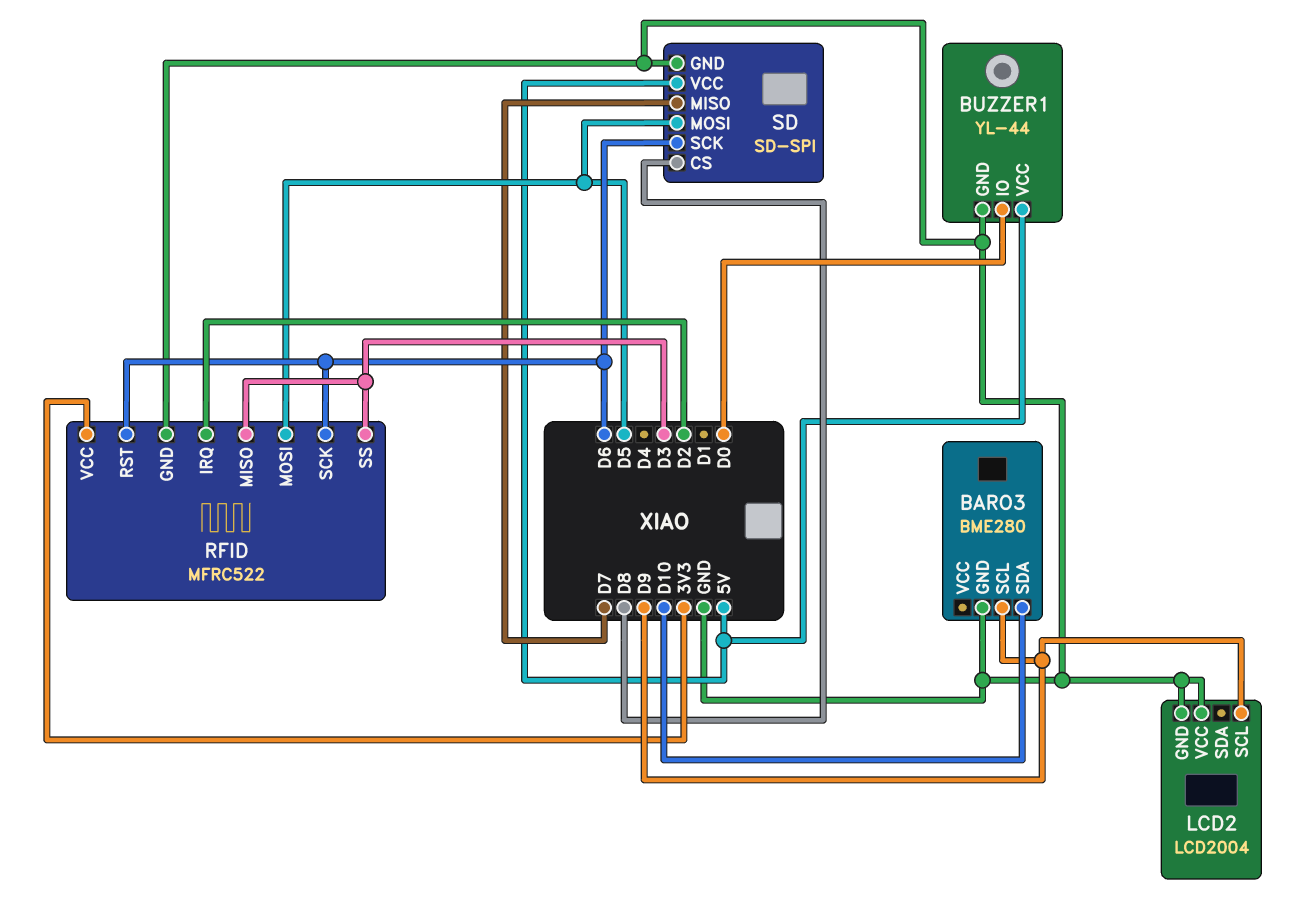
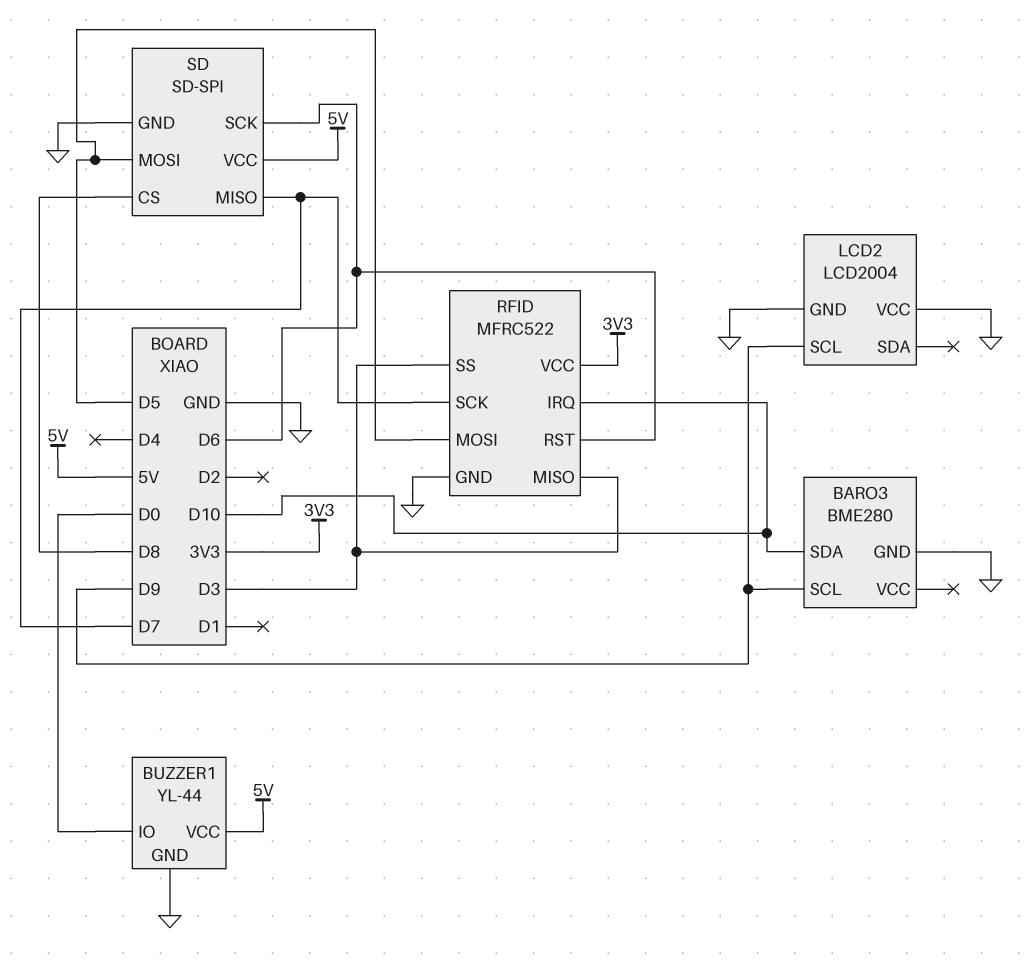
RFID pin IRQ: D2 -> D10
RFID pin SCK: D6 -> D7

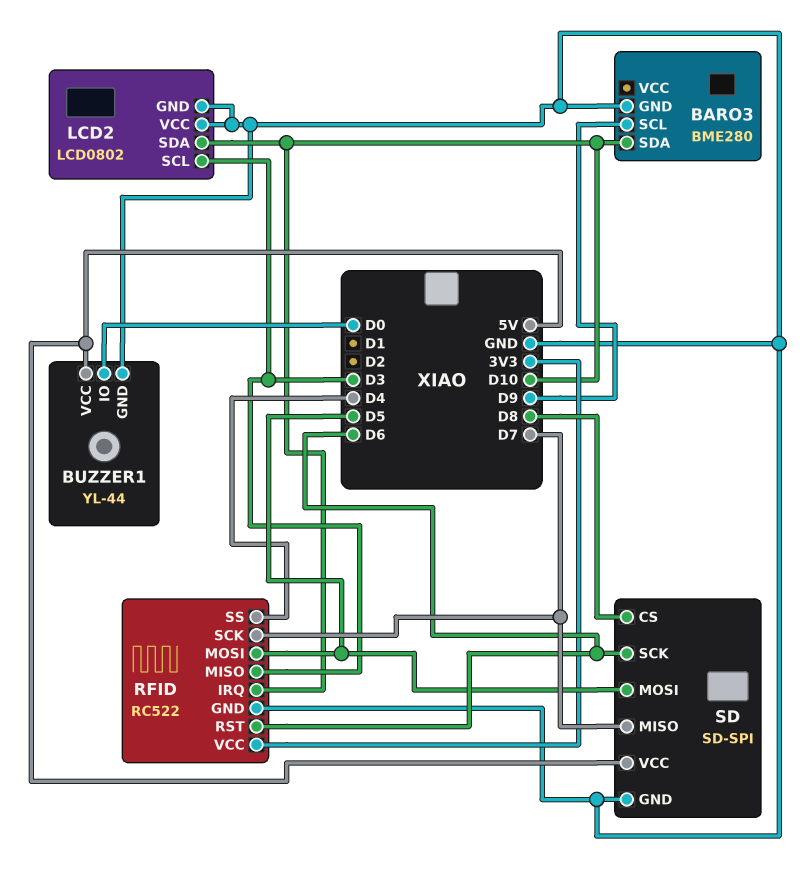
LCD2: LCD2004 -> LCD0802
LCD2 pin SCL: D9 -> D3
LCD2 pin SDA: none -> D10
RFID: MFRC522 -> RC522
RFID pin SS: D3 -> D4

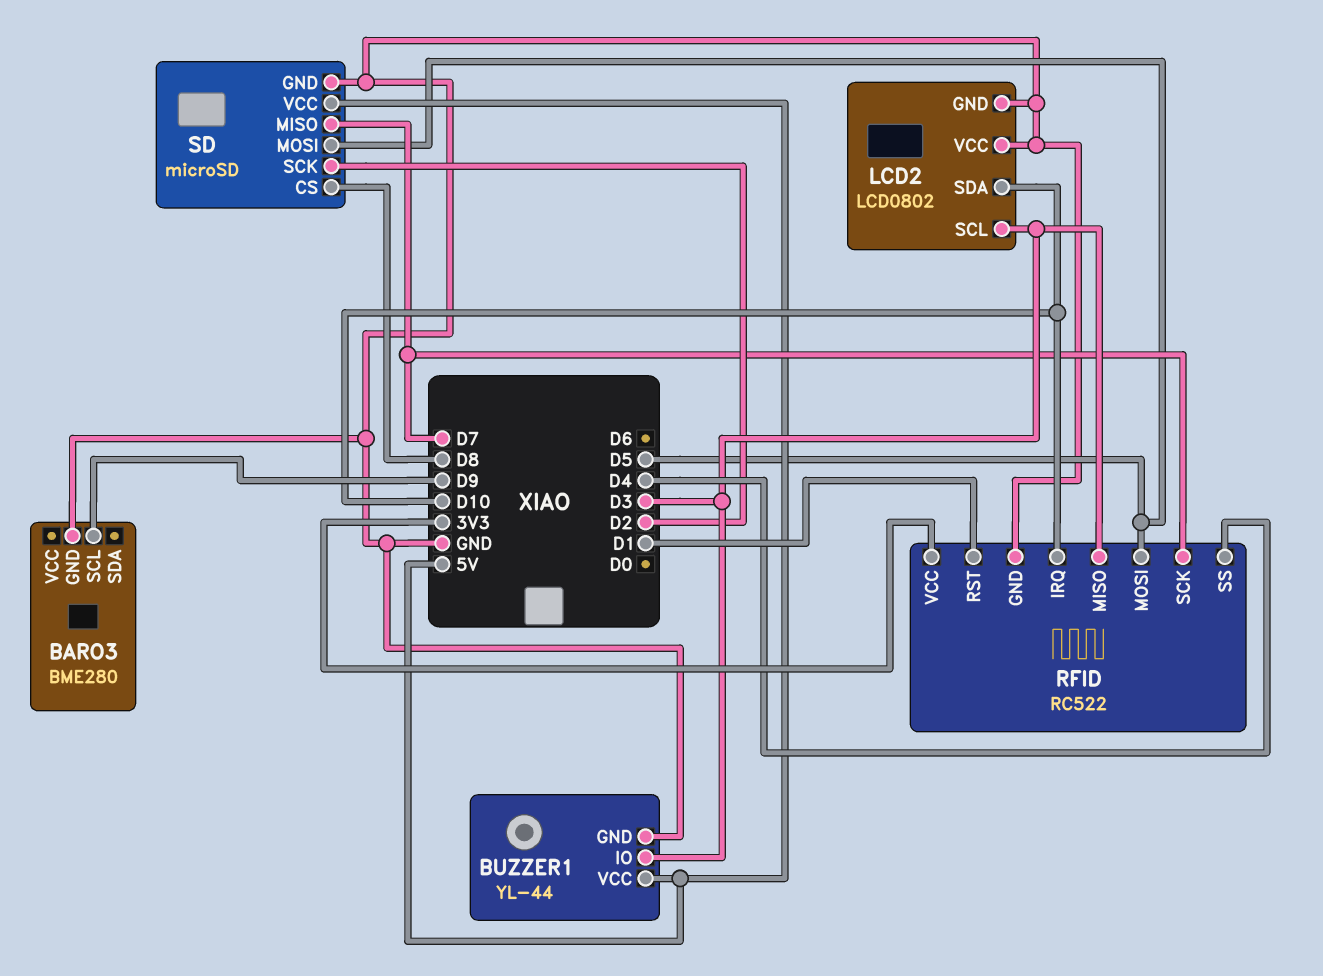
BARO3 pin SDA: D10 -> none
BUZZER1 pin IO: D0 -> D3
RFID pin RST: D6 -> D1
SD: SD-SPI -> microSD
SD pin SCK: D6 -> D2

